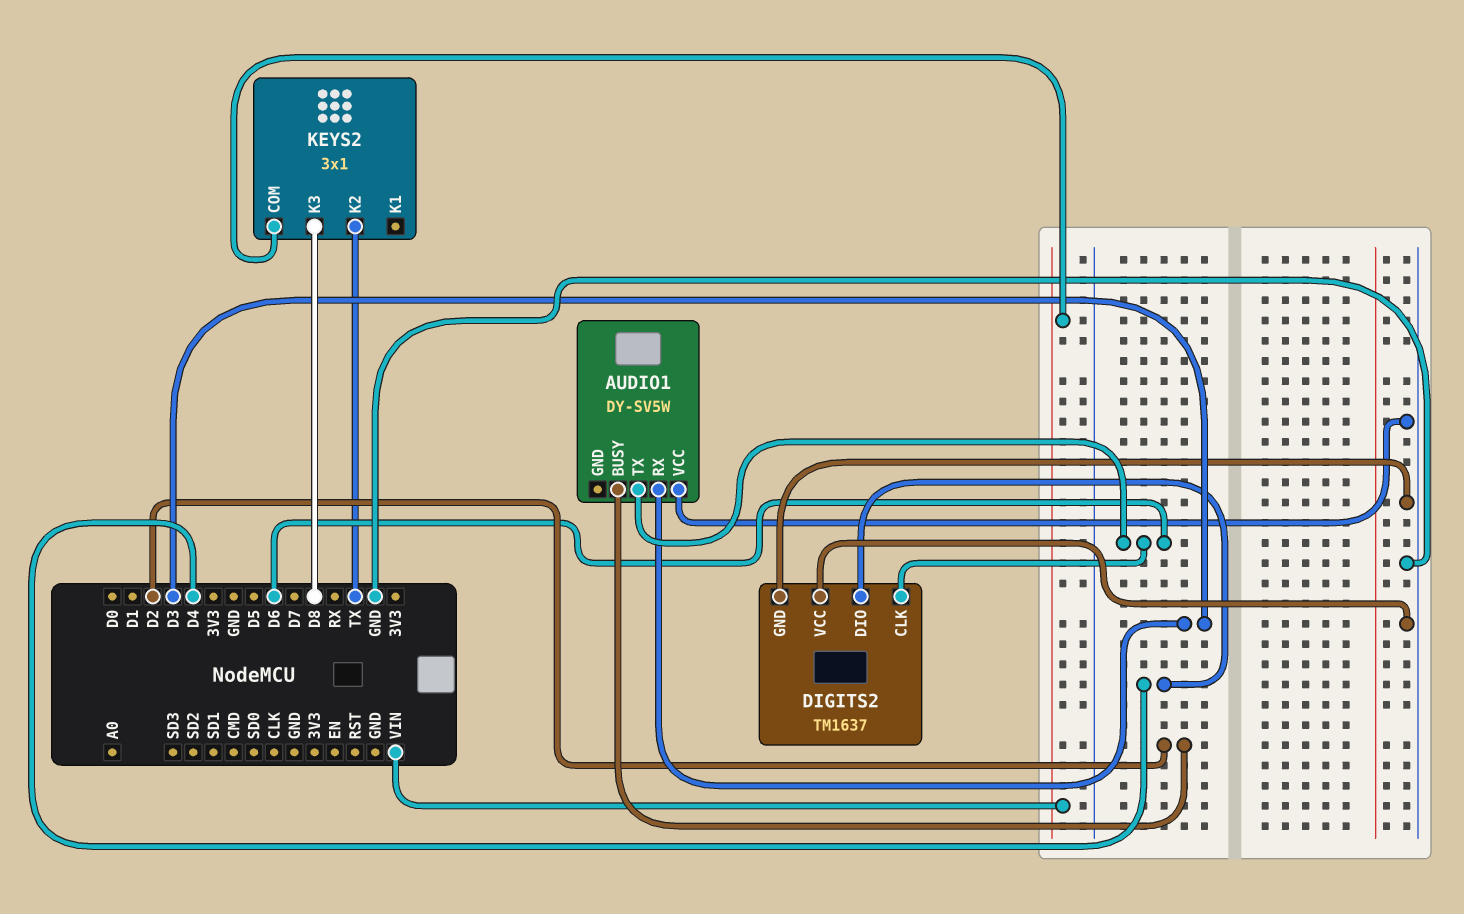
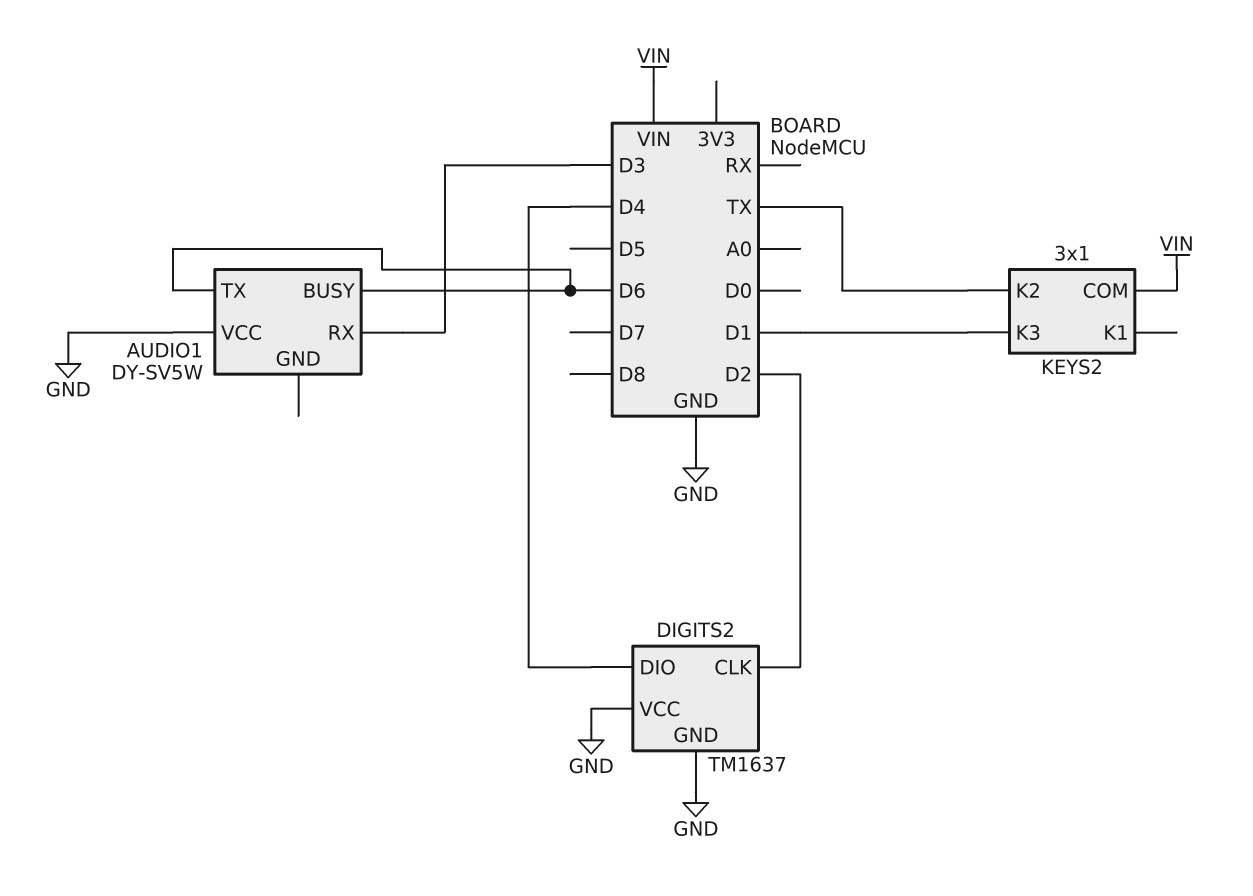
AUDIO1 pin BUSY: D2 -> D6
DIGITS2 pin CLK: D6 -> D2
KEYS2 pin K3: D8 -> D1

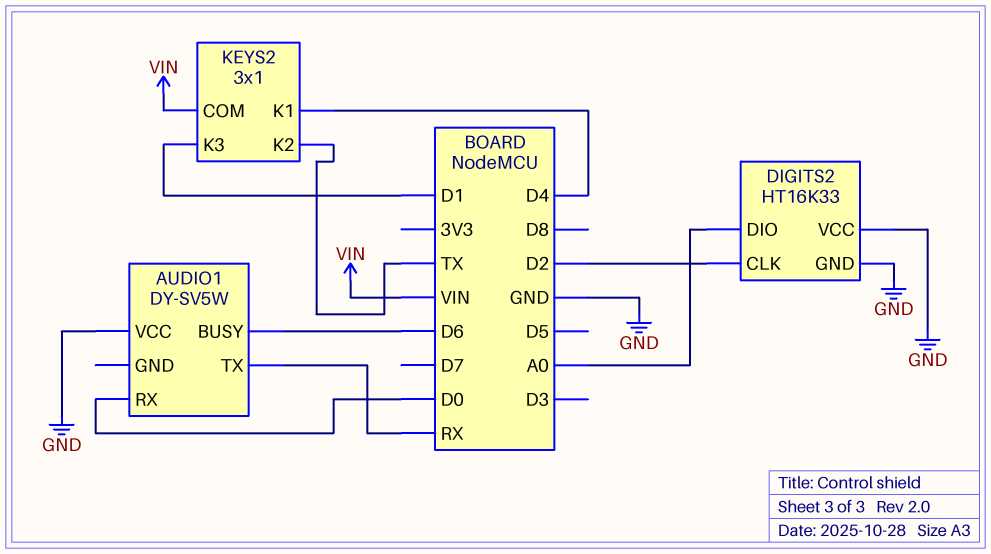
AUDIO1 pin RX: D3 -> D0
AUDIO1 pin TX: D6 -> RX
DIGITS2: TM1637 -> HT16K33
DIGITS2 pin DIO: D4 -> A0
KEYS2 pin K1: none -> D4

